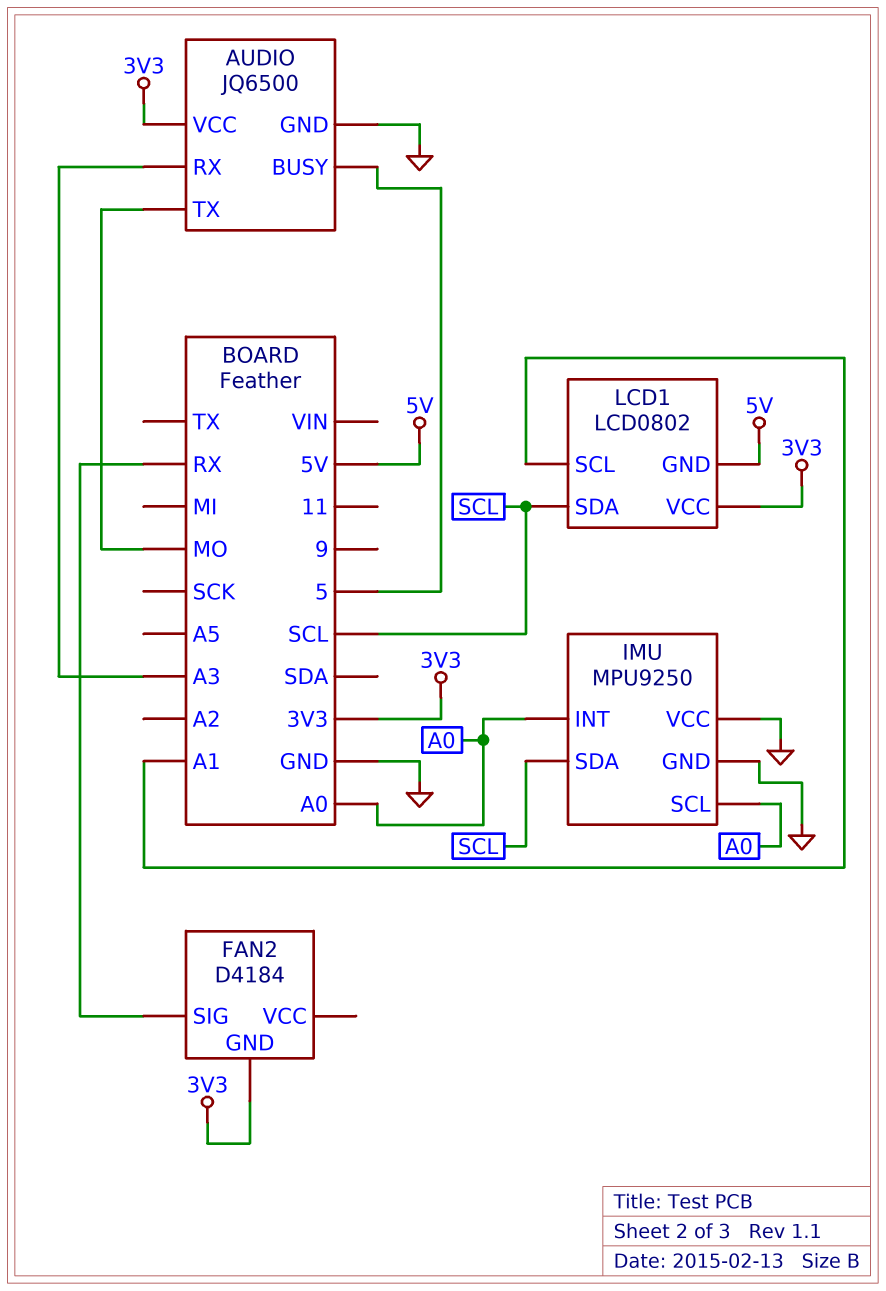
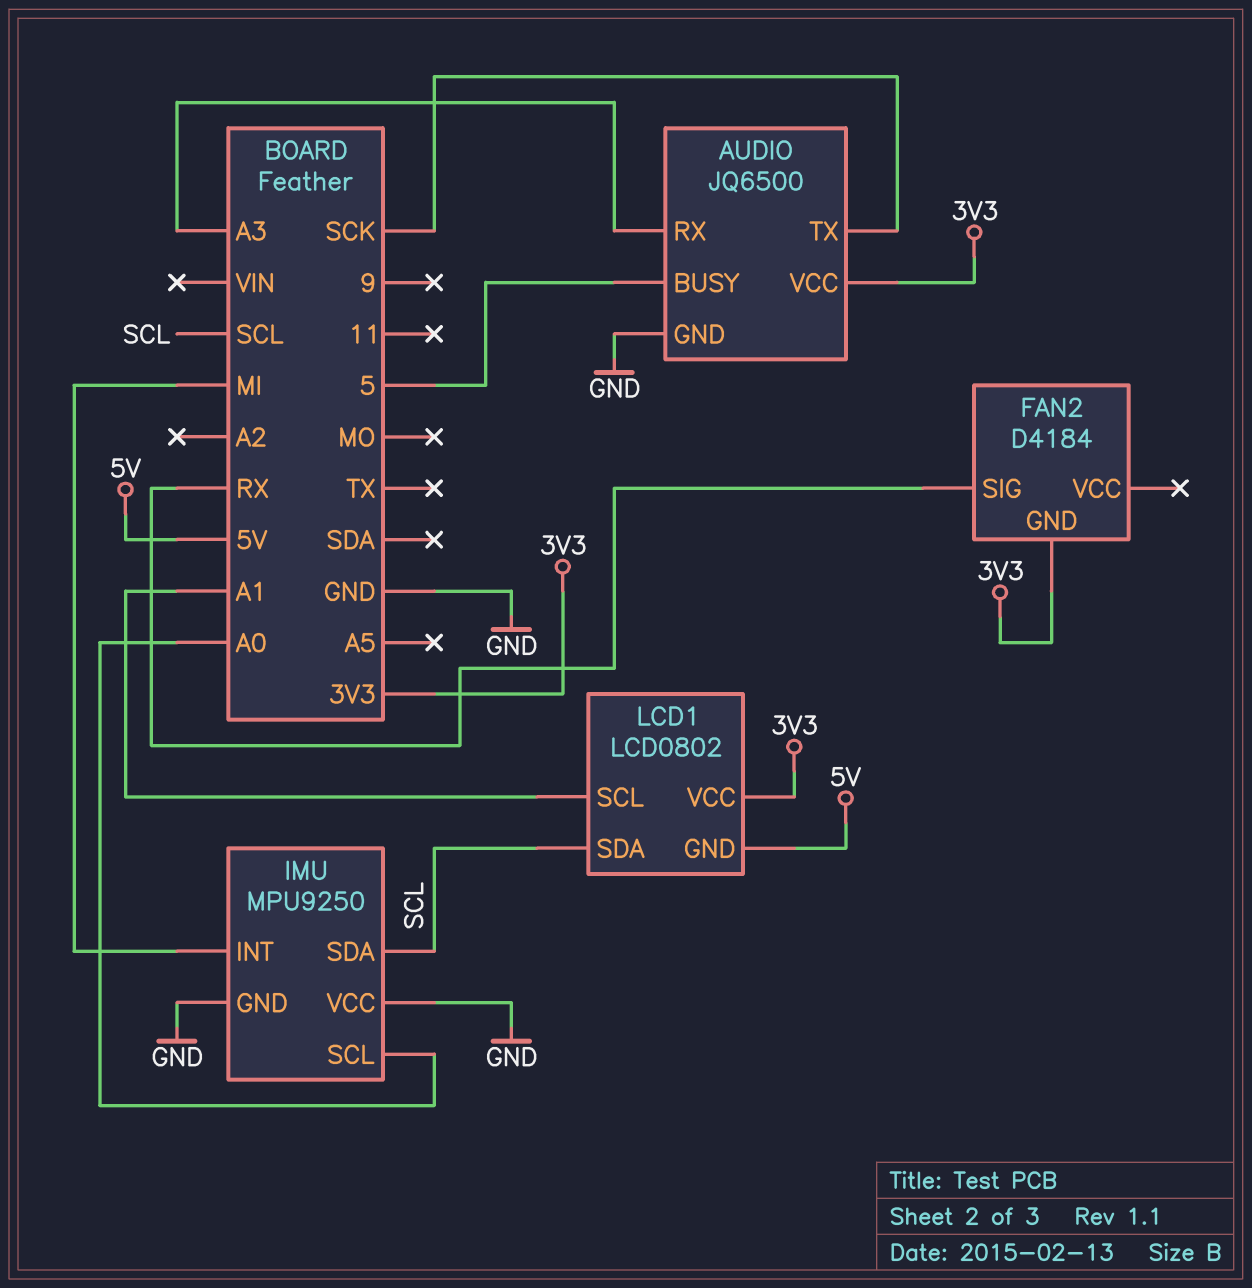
AUDIO pin TX: MO -> SCK
IMU pin INT: A0 -> MI

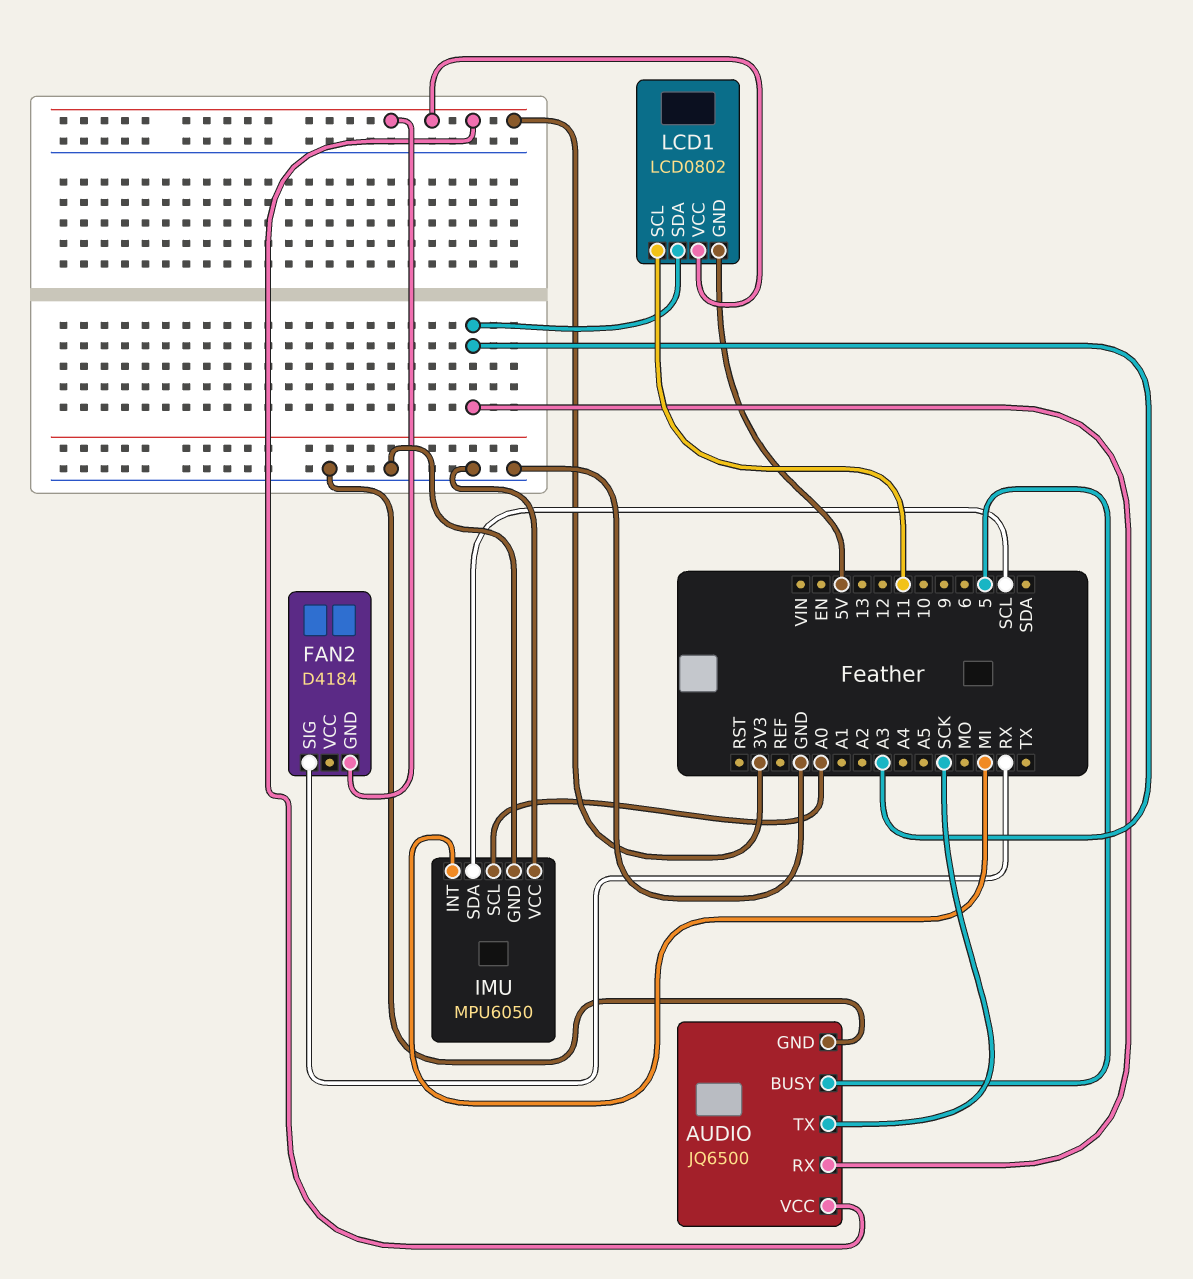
IMU: MPU9250 -> MPU6050
LCD1 pin SCL: A1 -> 11
LCD1 pin SDA: SCL -> A3

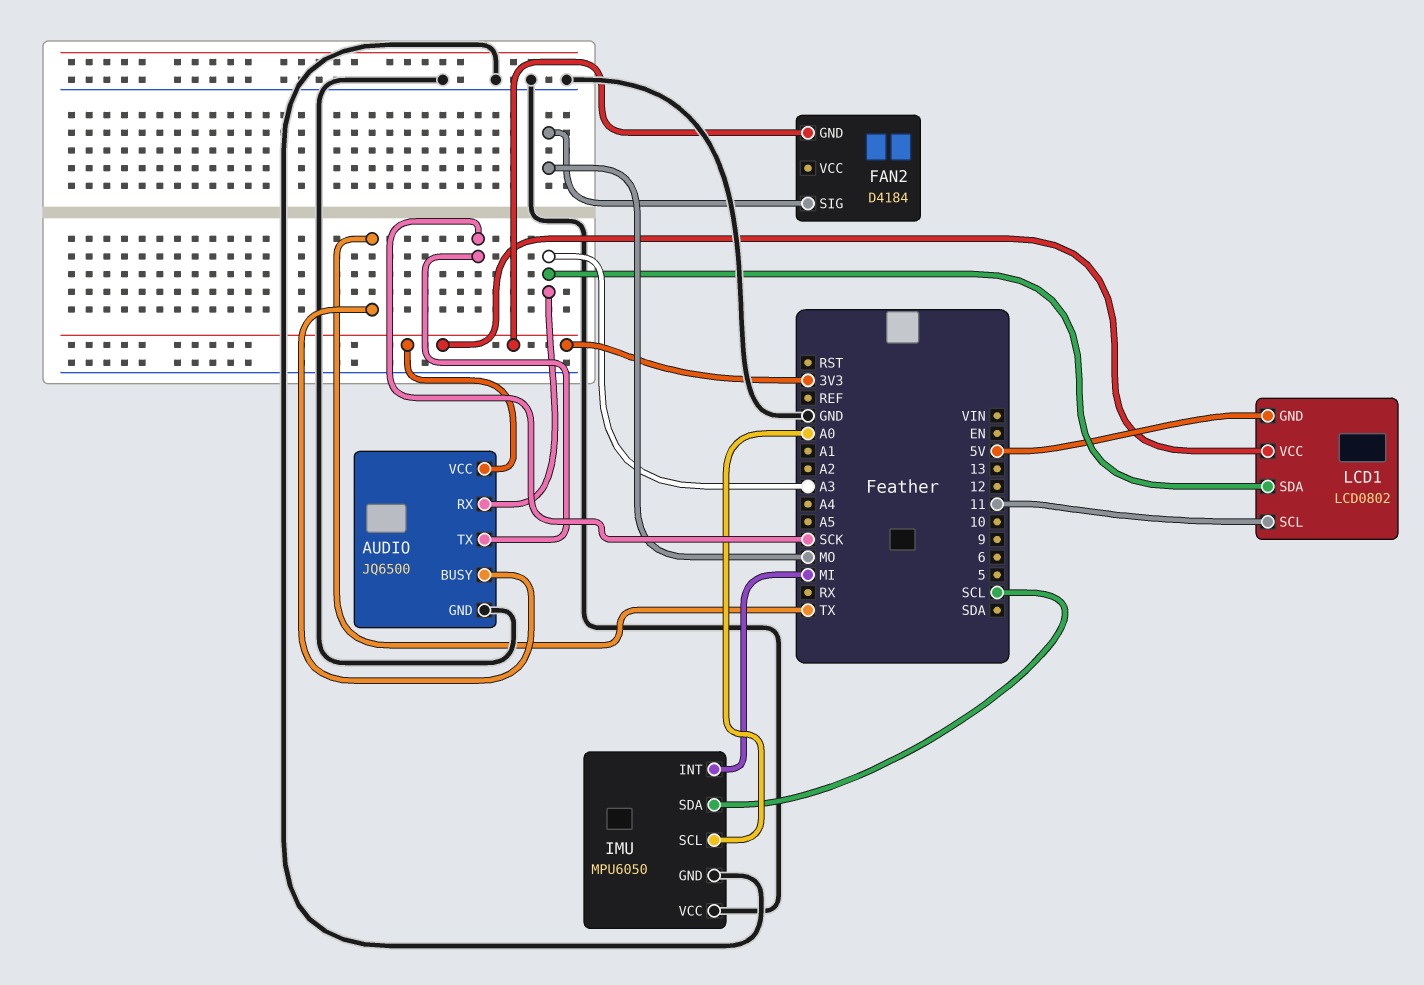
AUDIO pin BUSY: 5 -> TX
FAN2 pin SIG: RX -> MO

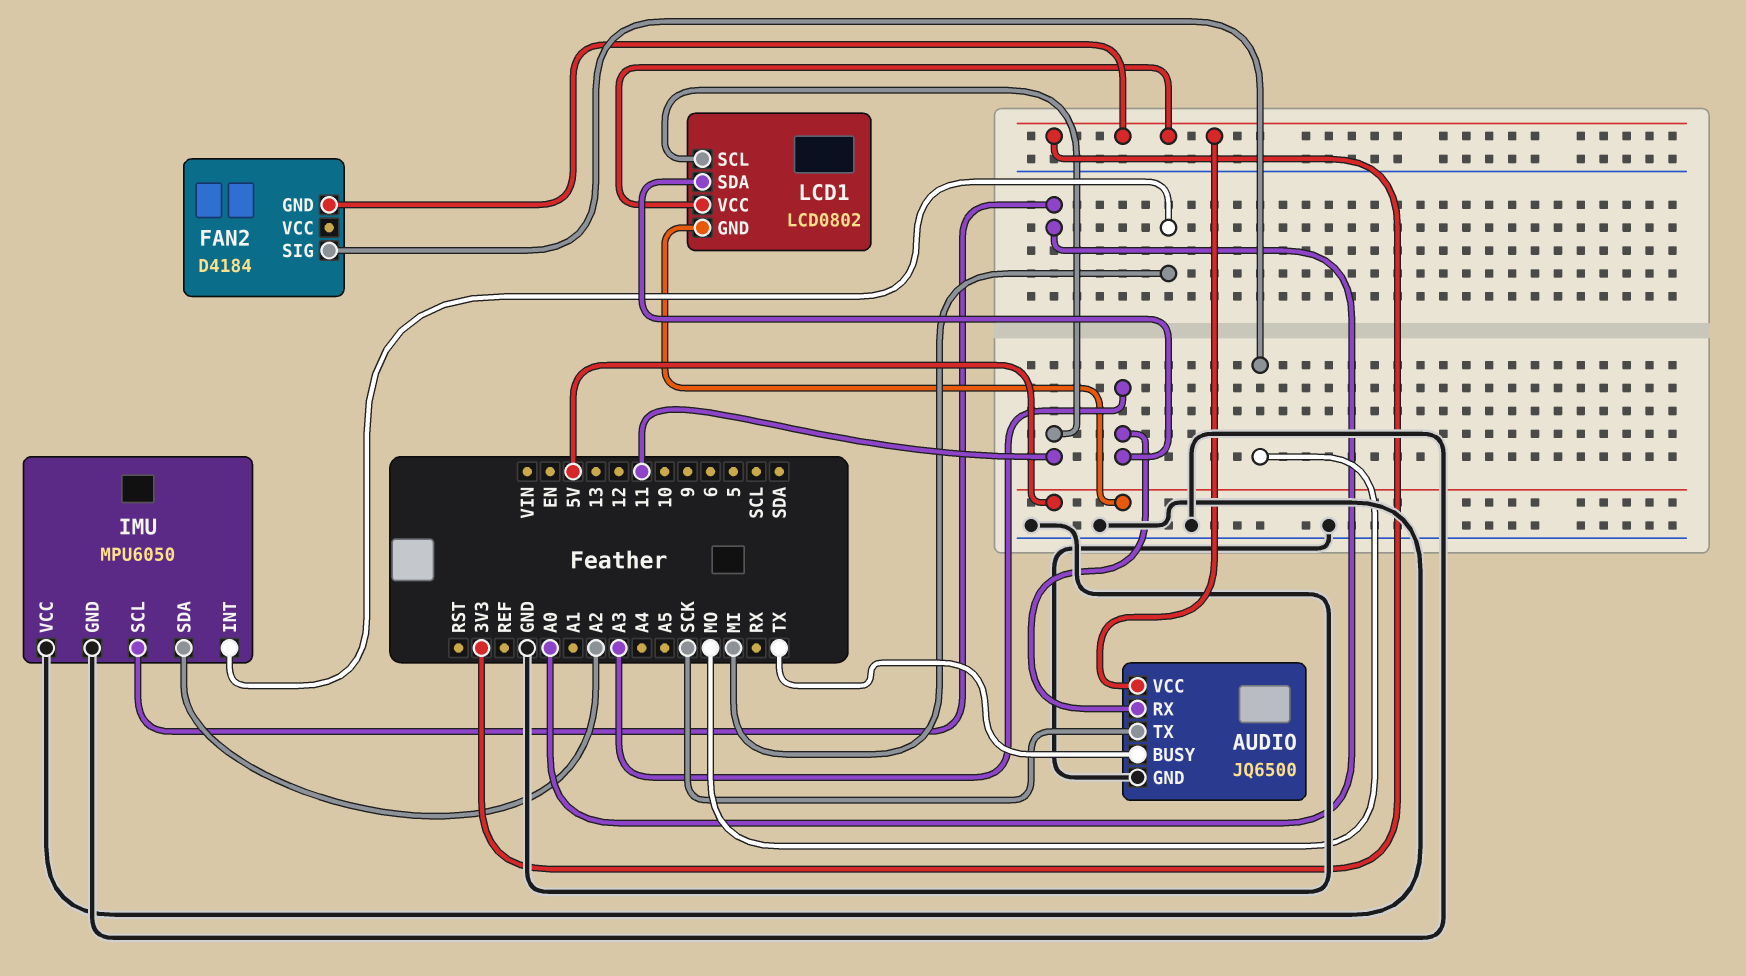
IMU pin SDA: SCL -> A2

